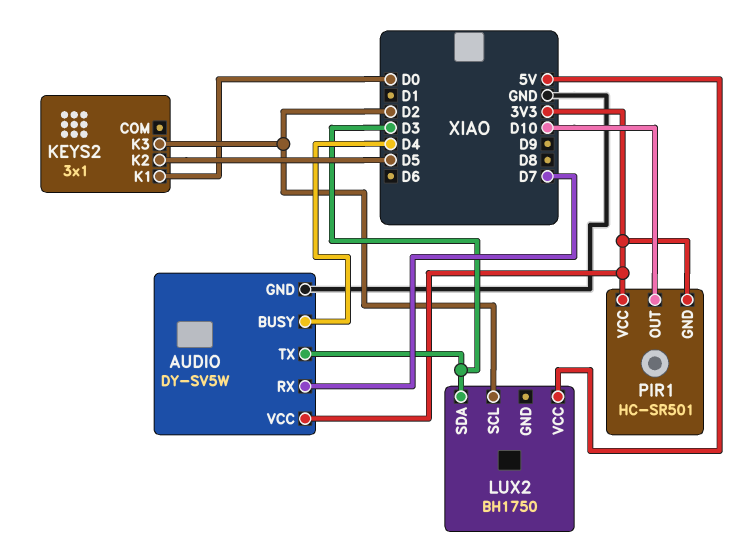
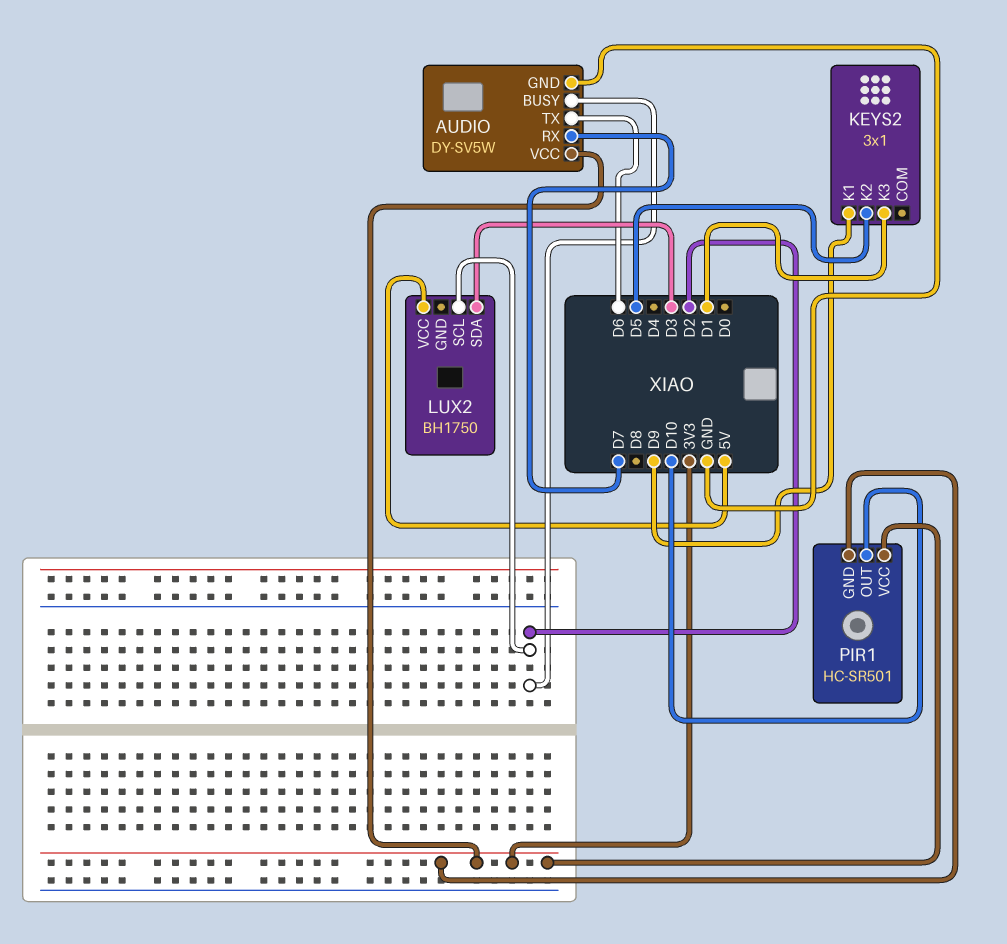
AUDIO pin BUSY: D4 -> D2
AUDIO pin TX: D3 -> D6
KEYS2 pin K1: D0 -> D9
KEYS2 pin K3: D2 -> D1

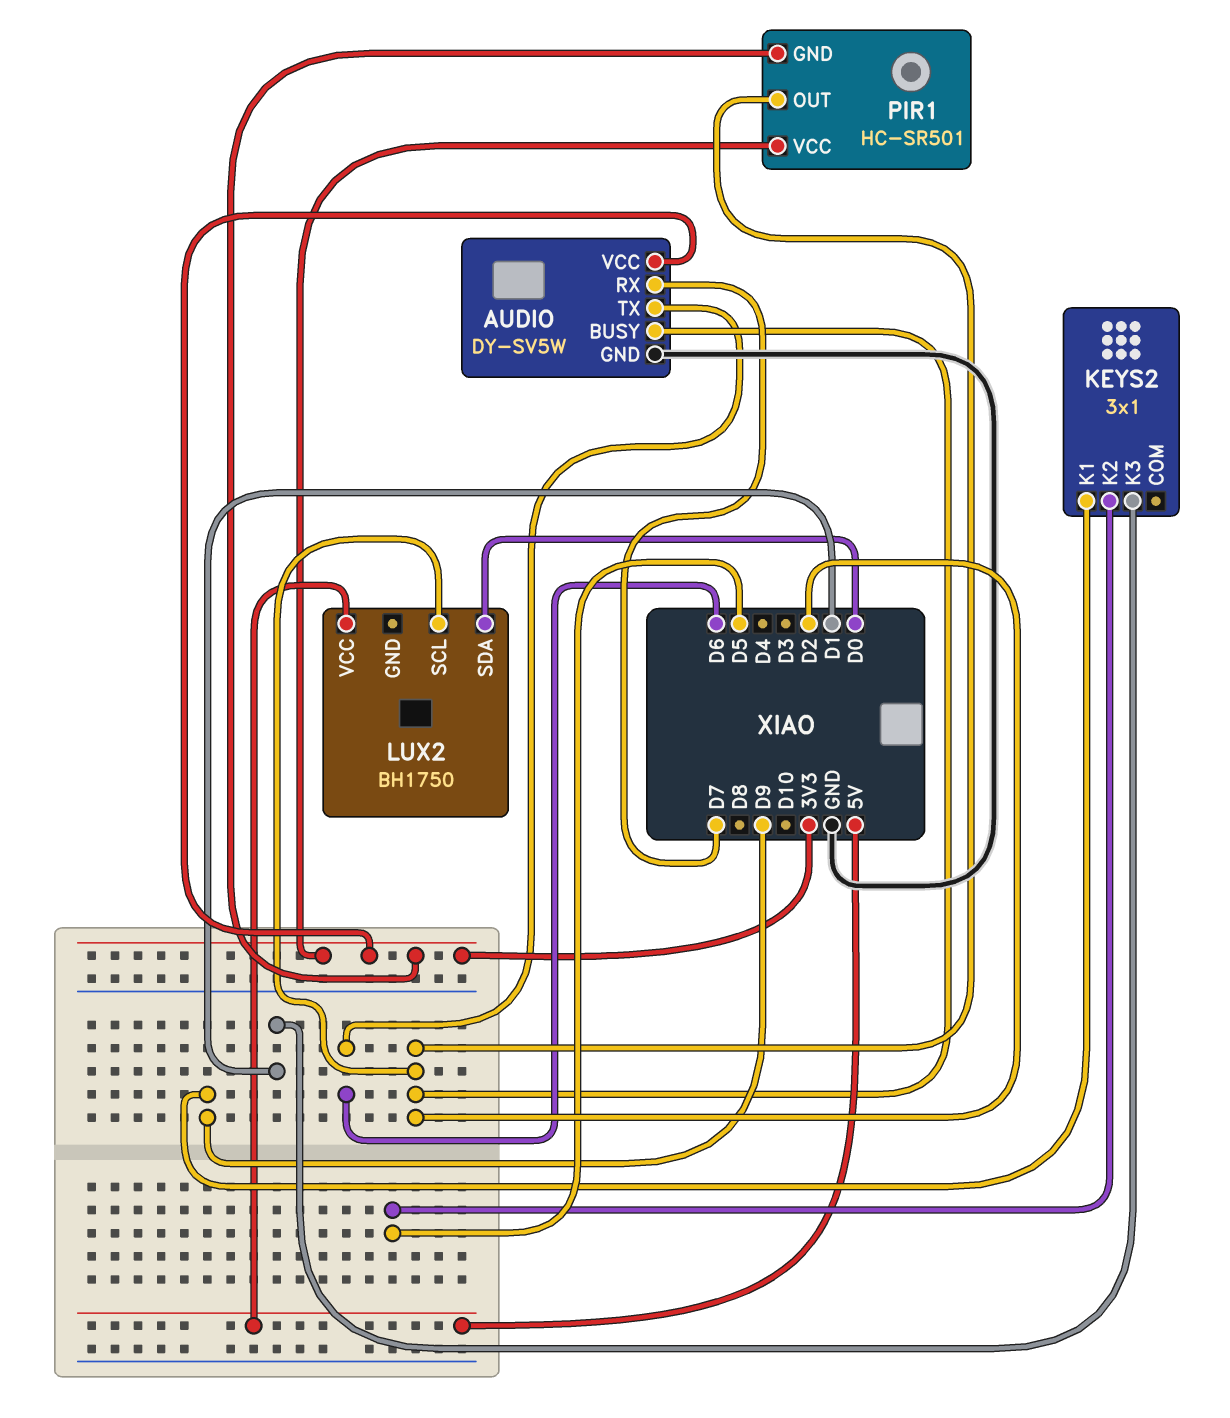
LUX2 pin SDA: D3 -> D0
PIR1 pin OUT: D10 -> D2

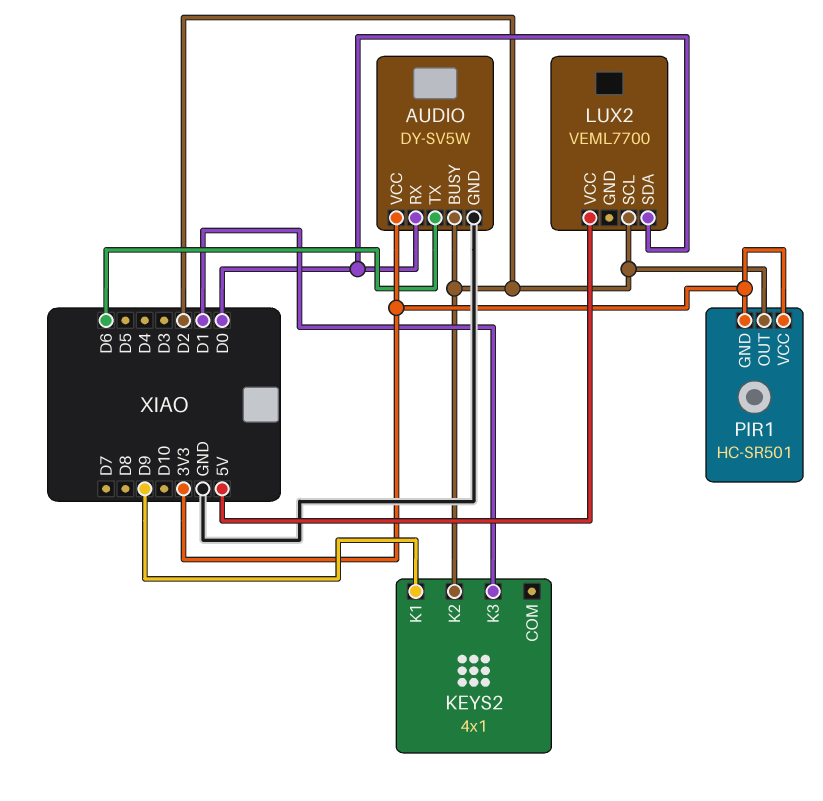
AUDIO pin RX: D7 -> D0
KEYS2: 3x1 -> 4x1
KEYS2 pin K2: D5 -> D2
LUX2: BH1750 -> VEML7700

